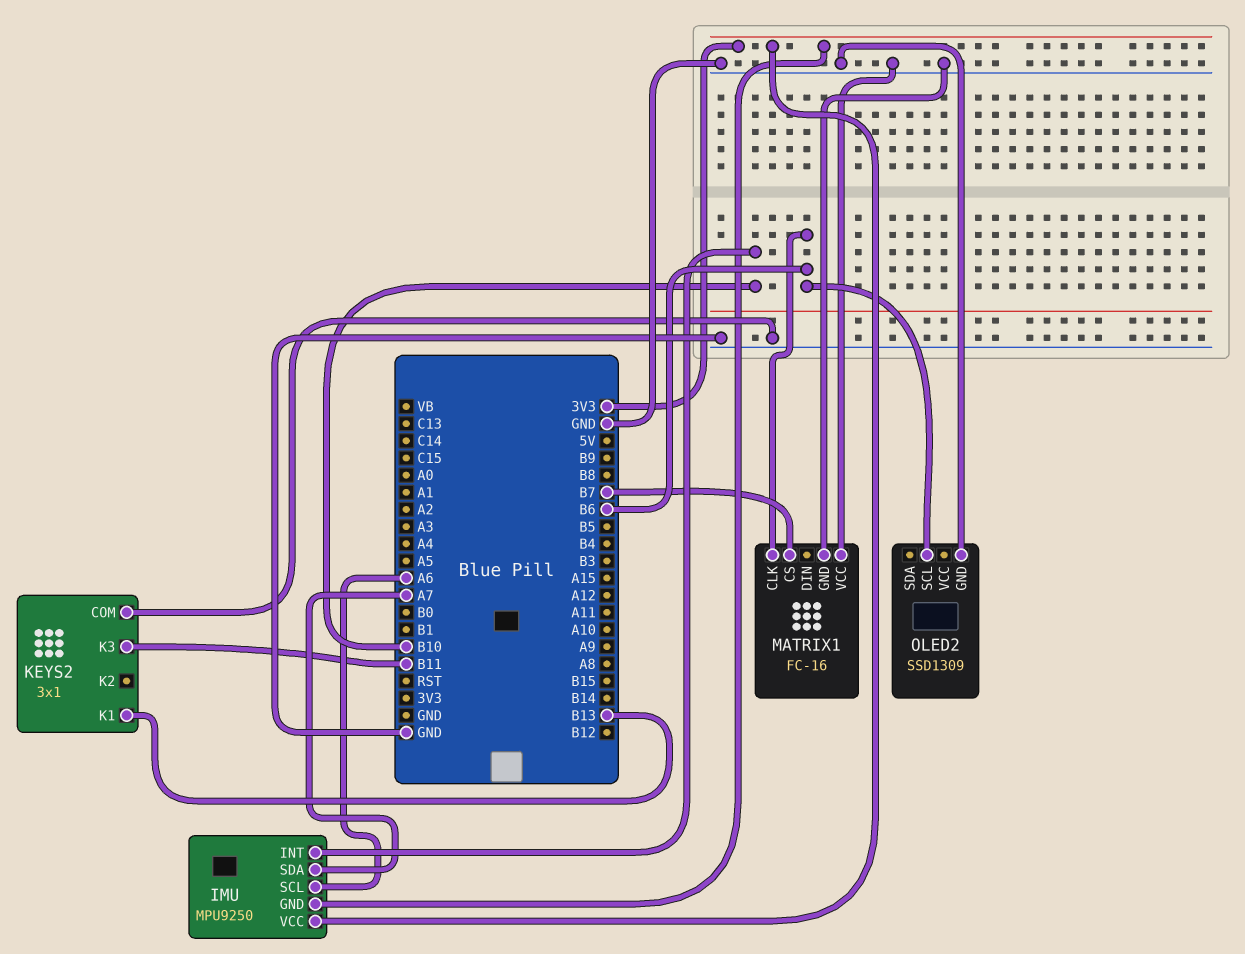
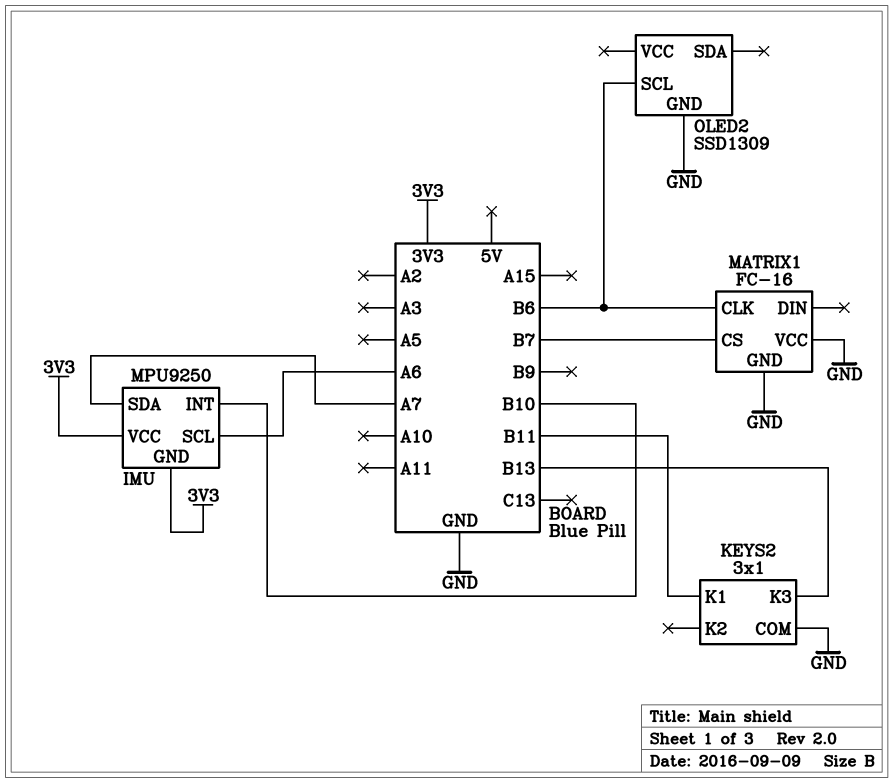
KEYS2 pin K1: B13 -> B11
KEYS2 pin K3: B11 -> B13

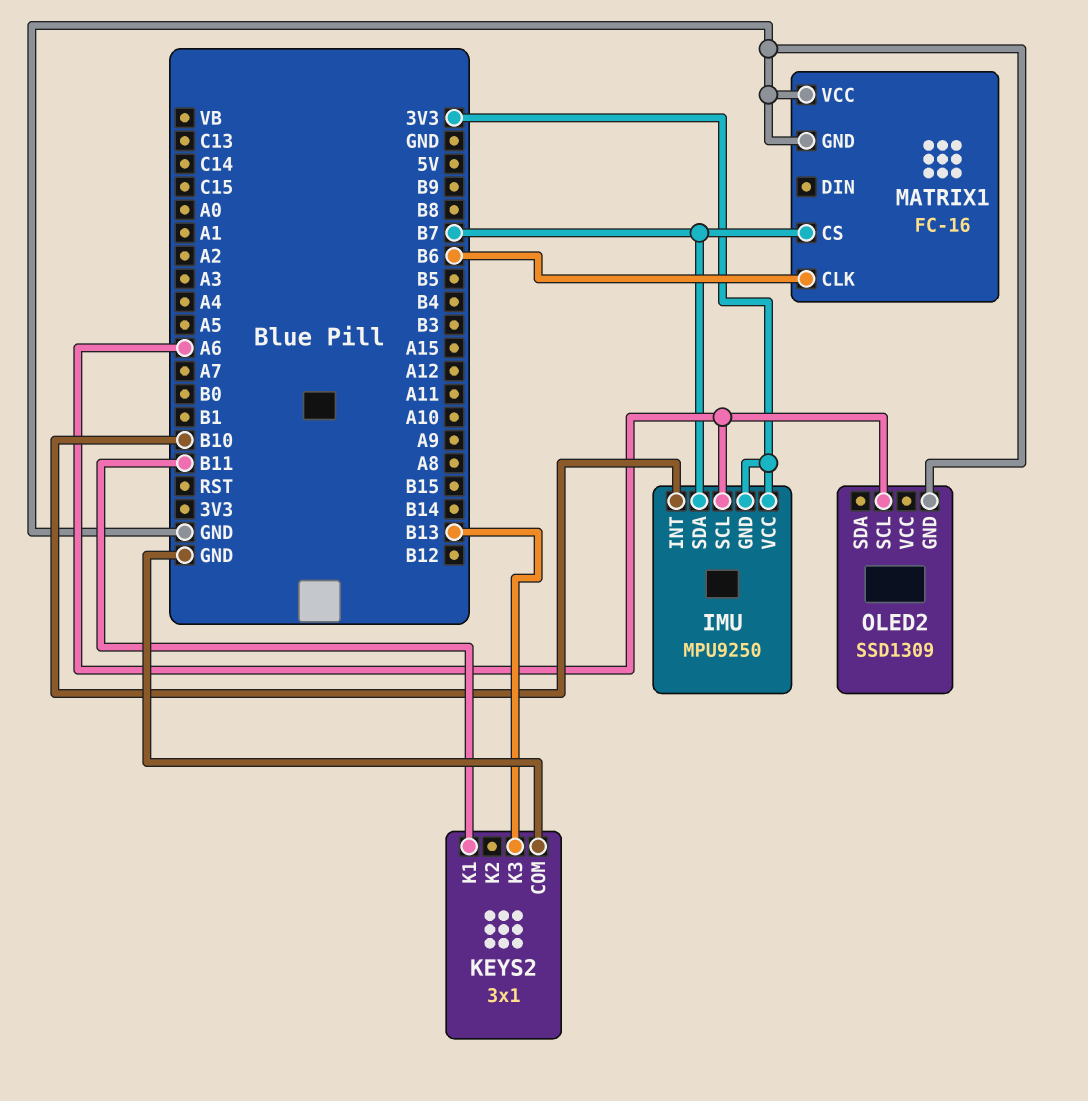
IMU pin SDA: A7 -> B7
OLED2 pin SCL: B6 -> A6

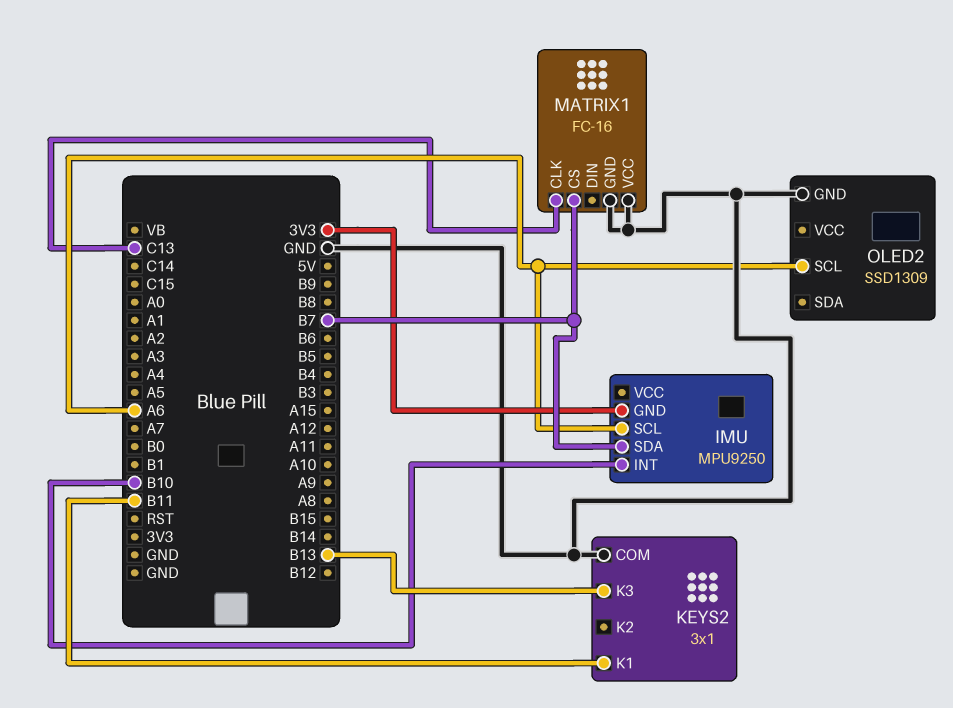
IMU pin VCC: 3V3 -> none
MATRIX1 pin CLK: B6 -> C13

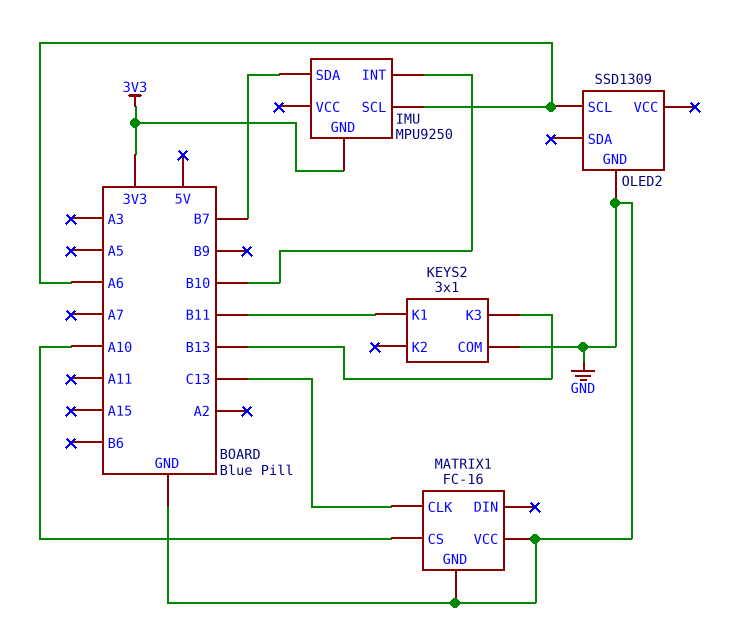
MATRIX1 pin CS: B7 -> A10

